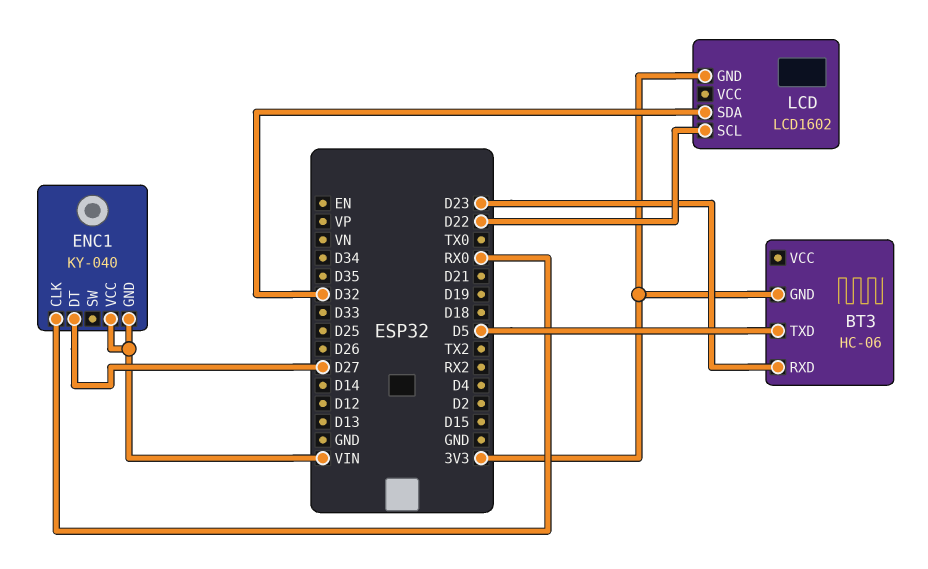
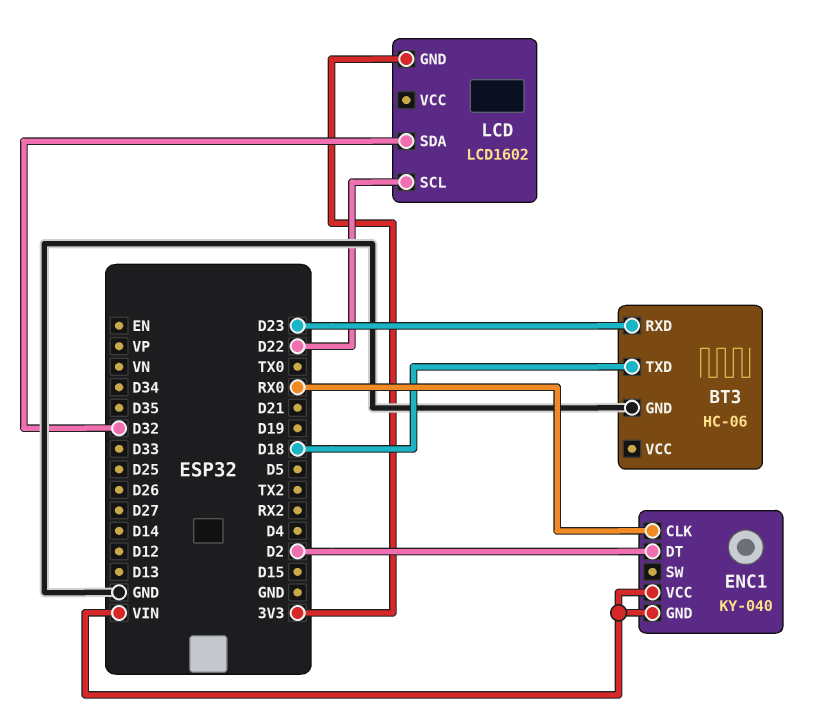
BT3 pin GND: 3V3 -> GND
BT3 pin TXD: D5 -> D18
ENC1 pin DT: D27 -> D2

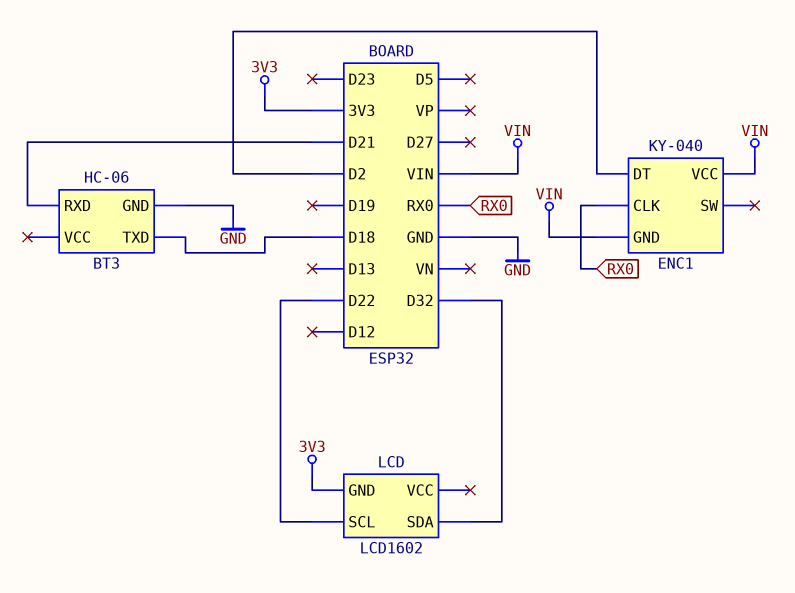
BT3 pin RXD: D23 -> D21

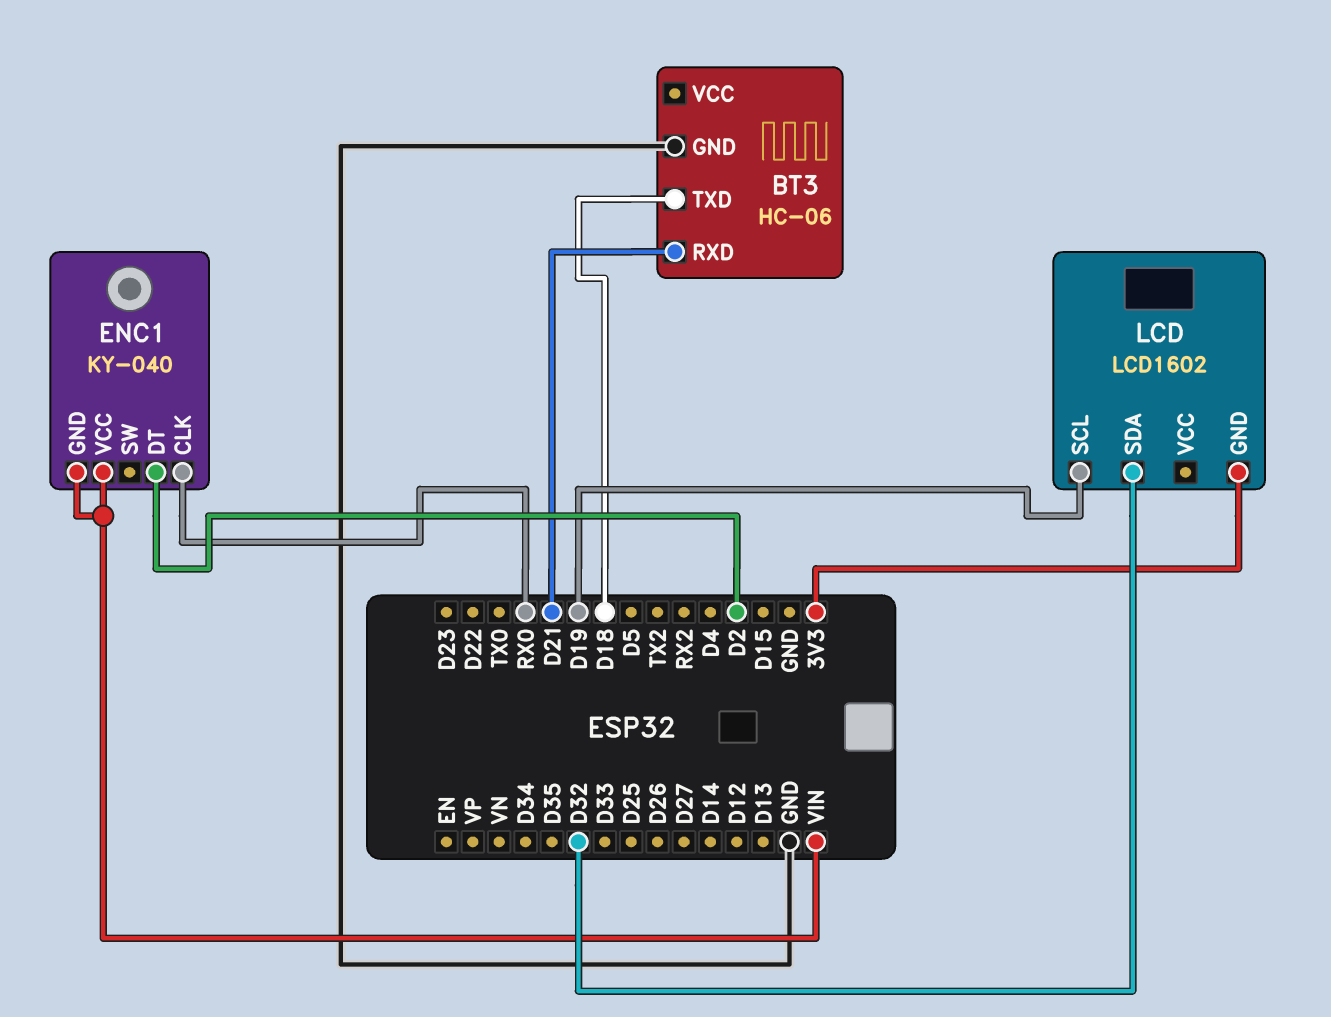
LCD pin SCL: D22 -> D19

